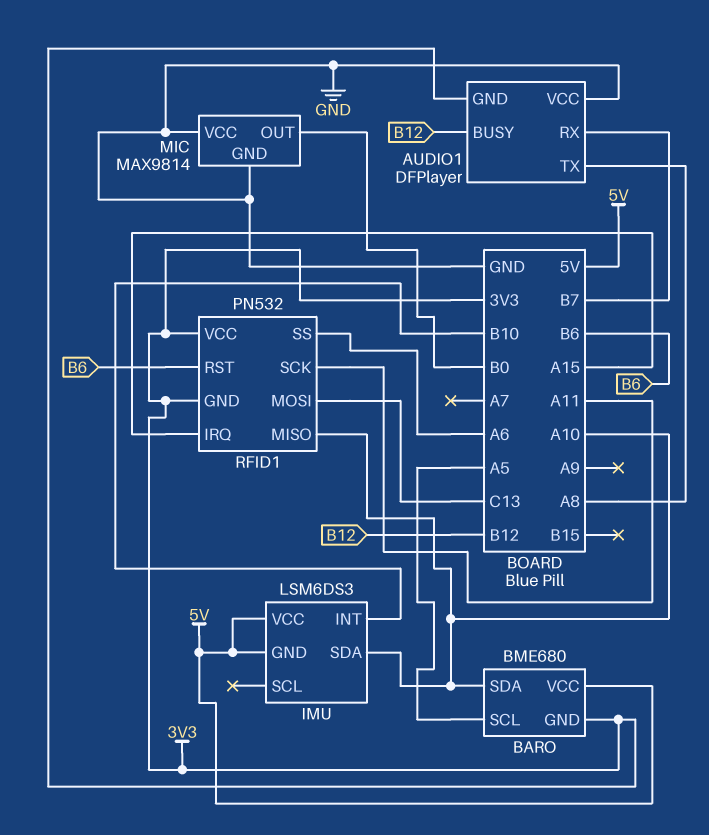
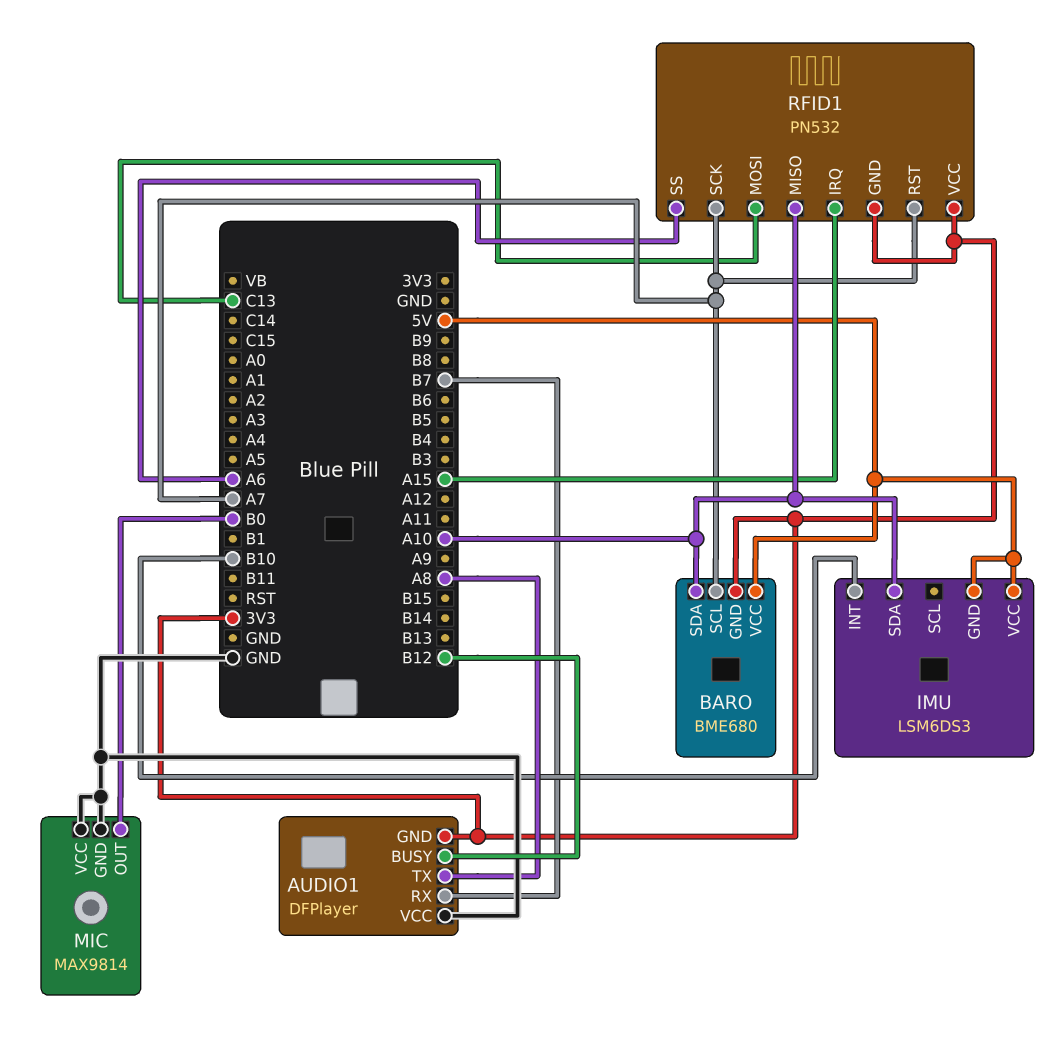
BARO pin SCL: A5 -> A7
RFID1 pin RST: B6 -> A7
RFID1 pin SCK: A11 -> A7

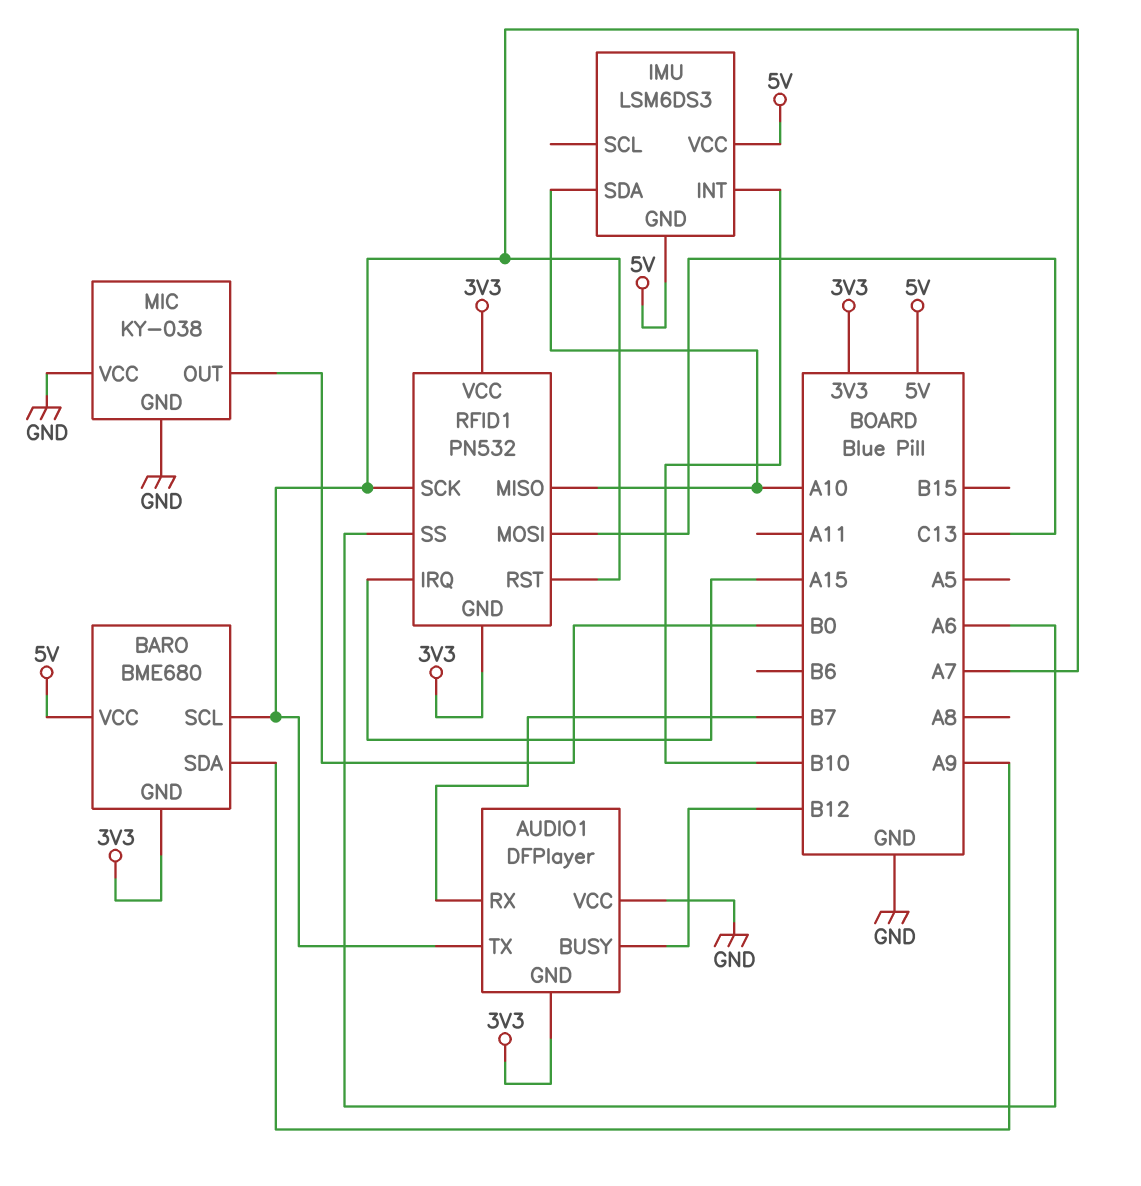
AUDIO1 pin TX: A8 -> A7
BARO pin SDA: A10 -> A9
MIC: MAX9814 -> KY-038

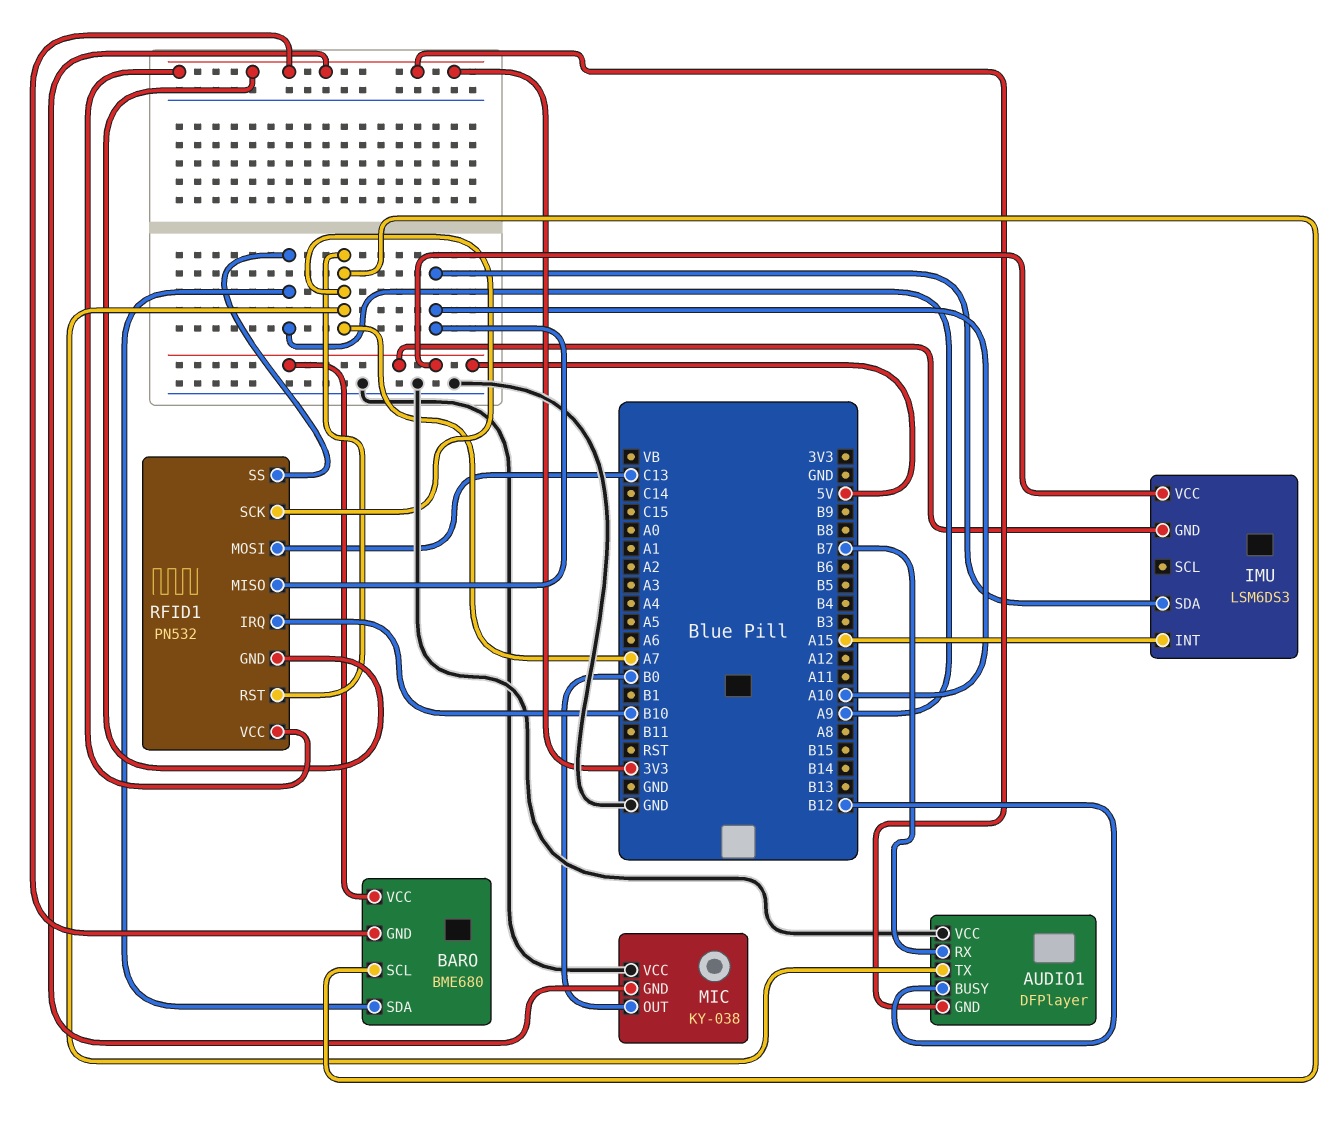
IMU pin INT: B10 -> A15
MIC pin GND: GND -> 3V3
RFID1 pin IRQ: A15 -> B10
RFID1 pin SS: A6 -> A9

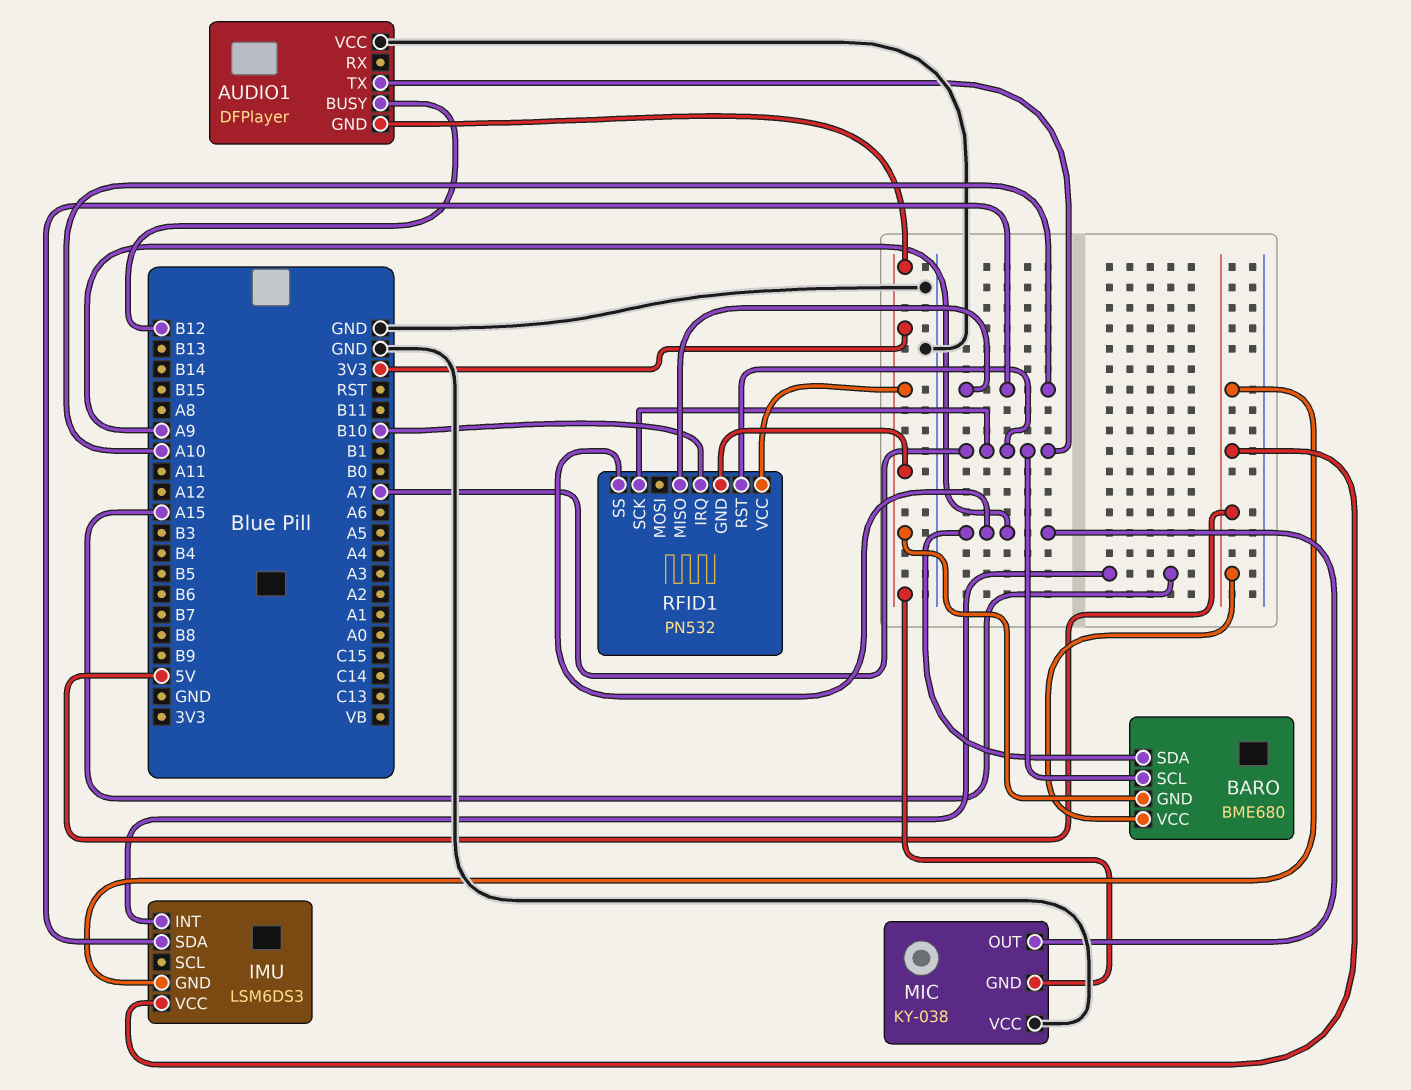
AUDIO1 pin RX: B7 -> none
MIC pin OUT: B0 -> A9
RFID1 pin MOSI: C13 -> none

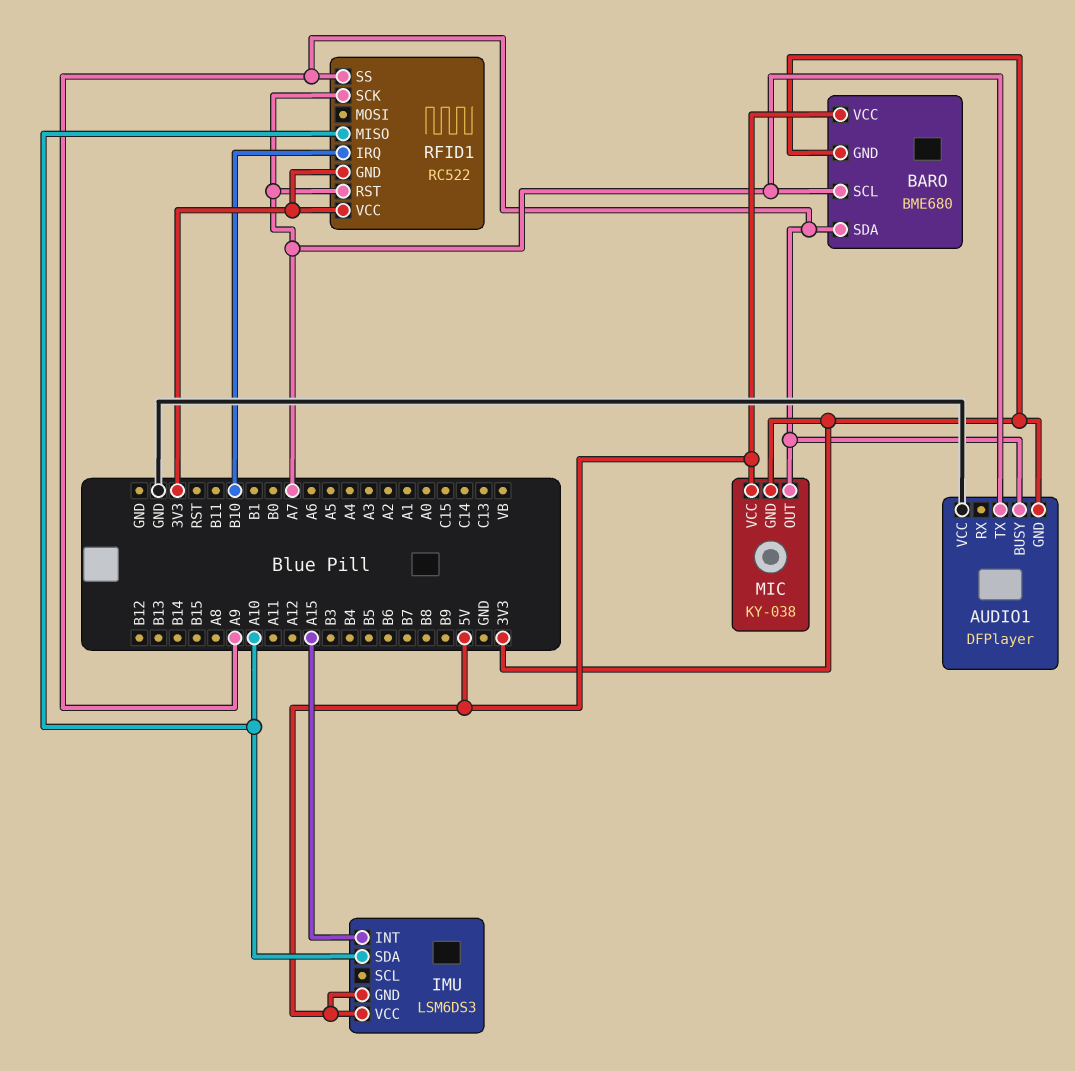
AUDIO1 pin BUSY: B12 -> A9
MIC pin VCC: GND -> 5V
RFID1: PN532 -> RC522

